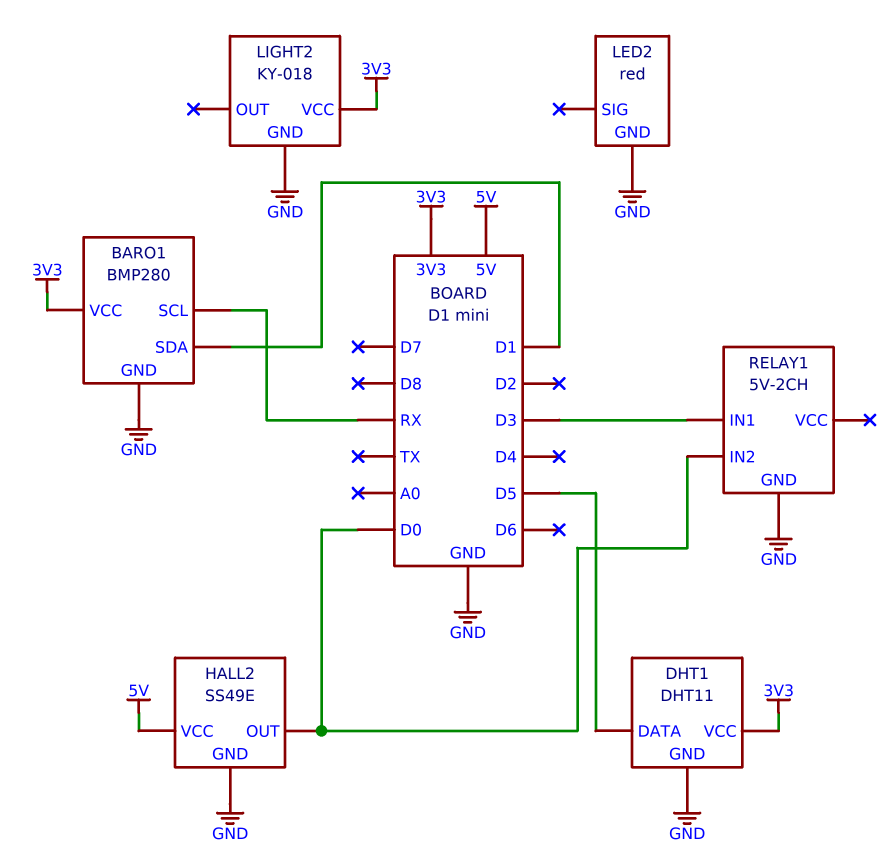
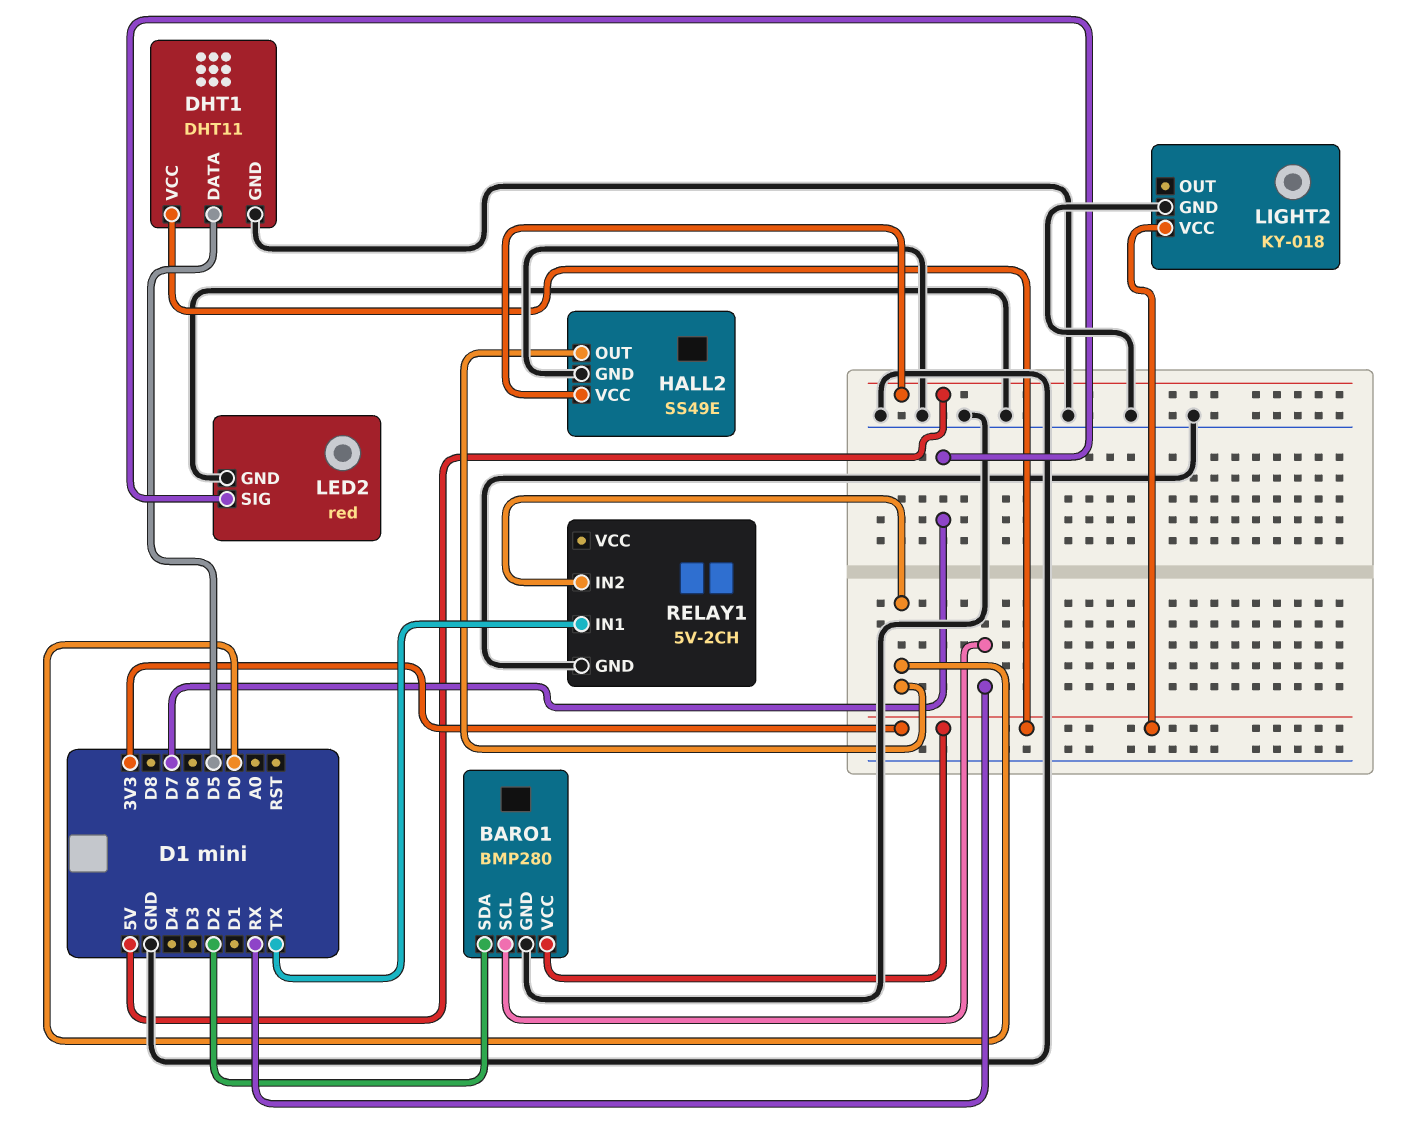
BARO1 pin SDA: D1 -> D2
LED2 pin SIG: none -> D7
RELAY1 pin IN1: D3 -> TX

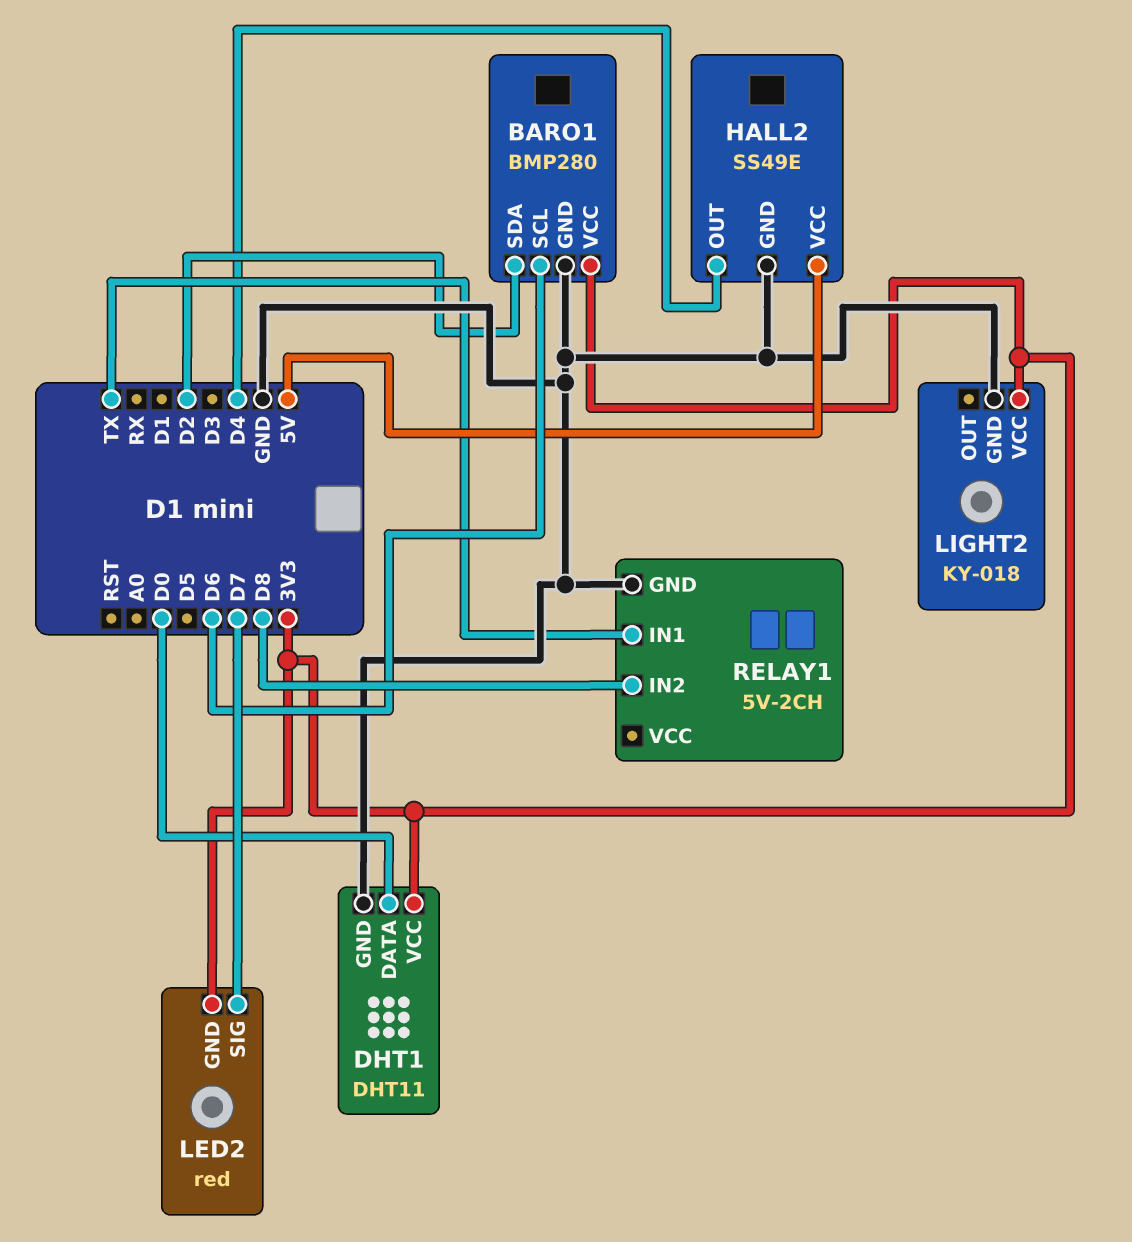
BARO1 pin SCL: RX -> D6
DHT1 pin DATA: D5 -> D0
HALL2 pin OUT: D0 -> D4
LED2 pin GND: GND -> 3V3
RELAY1 pin IN2: D0 -> D8

